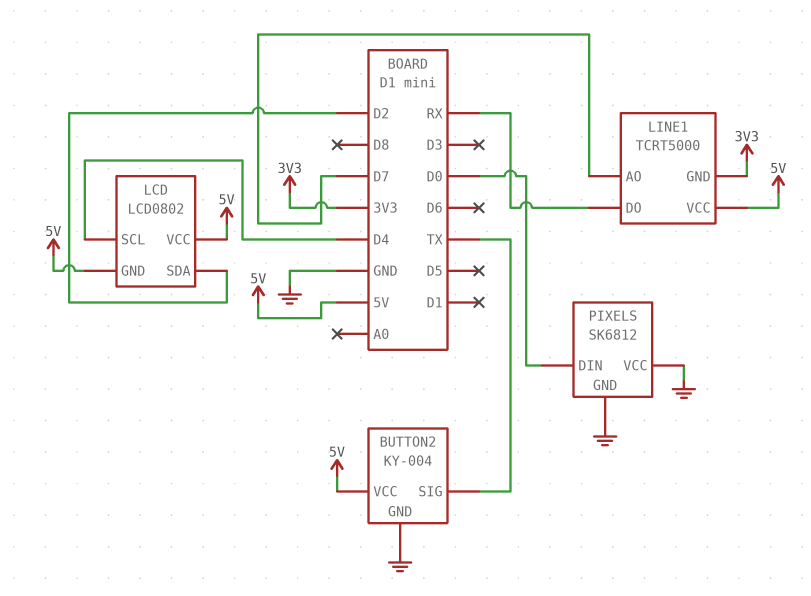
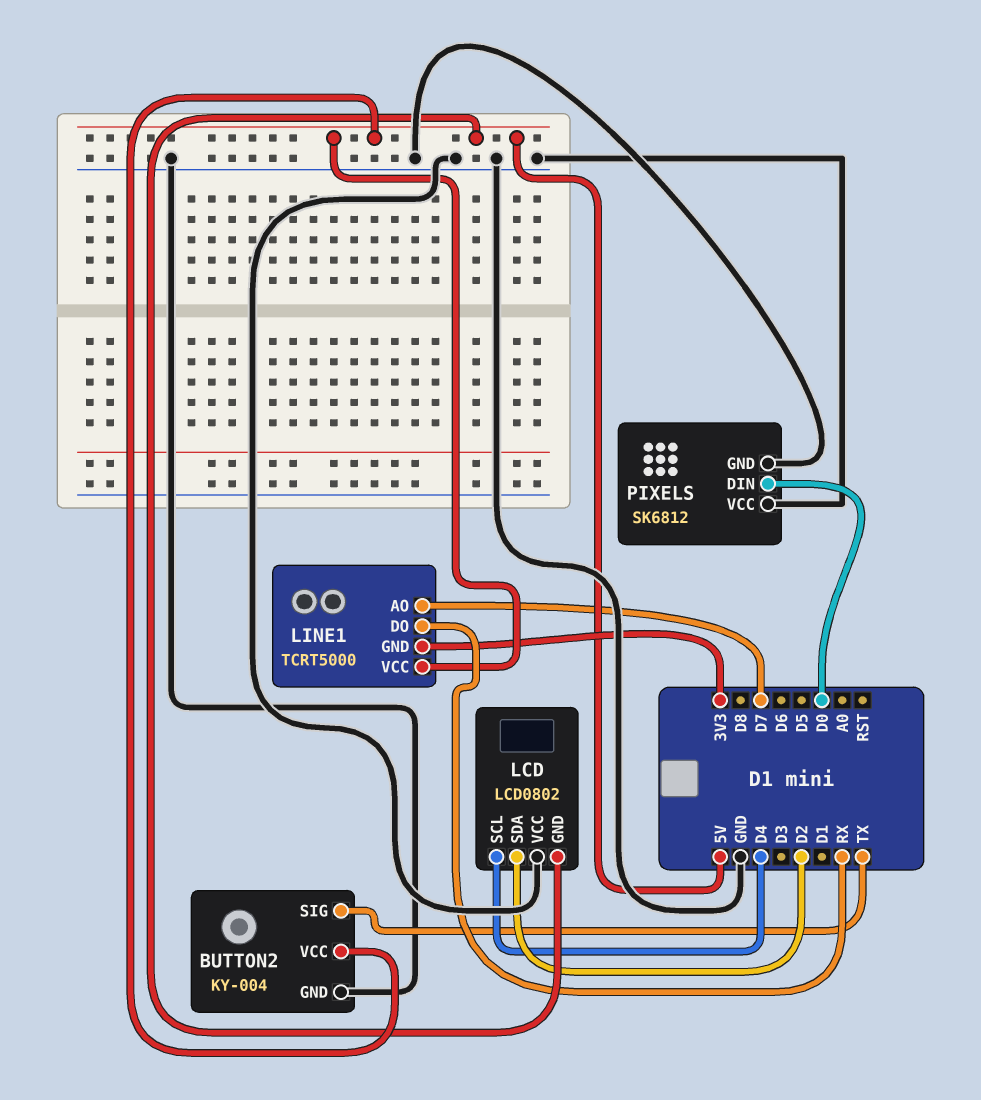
LCD pin VCC: 5V -> GND

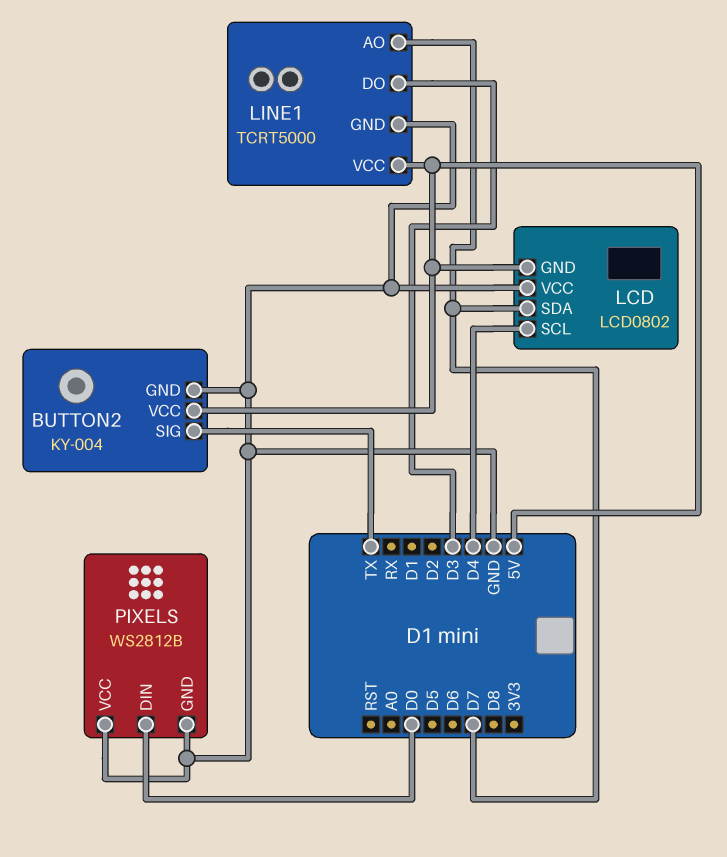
LCD pin SDA: D2 -> D7
LINE1 pin DO: RX -> D3
LINE1 pin GND: 3V3 -> GND
PIXELS: SK6812 -> WS2812B

